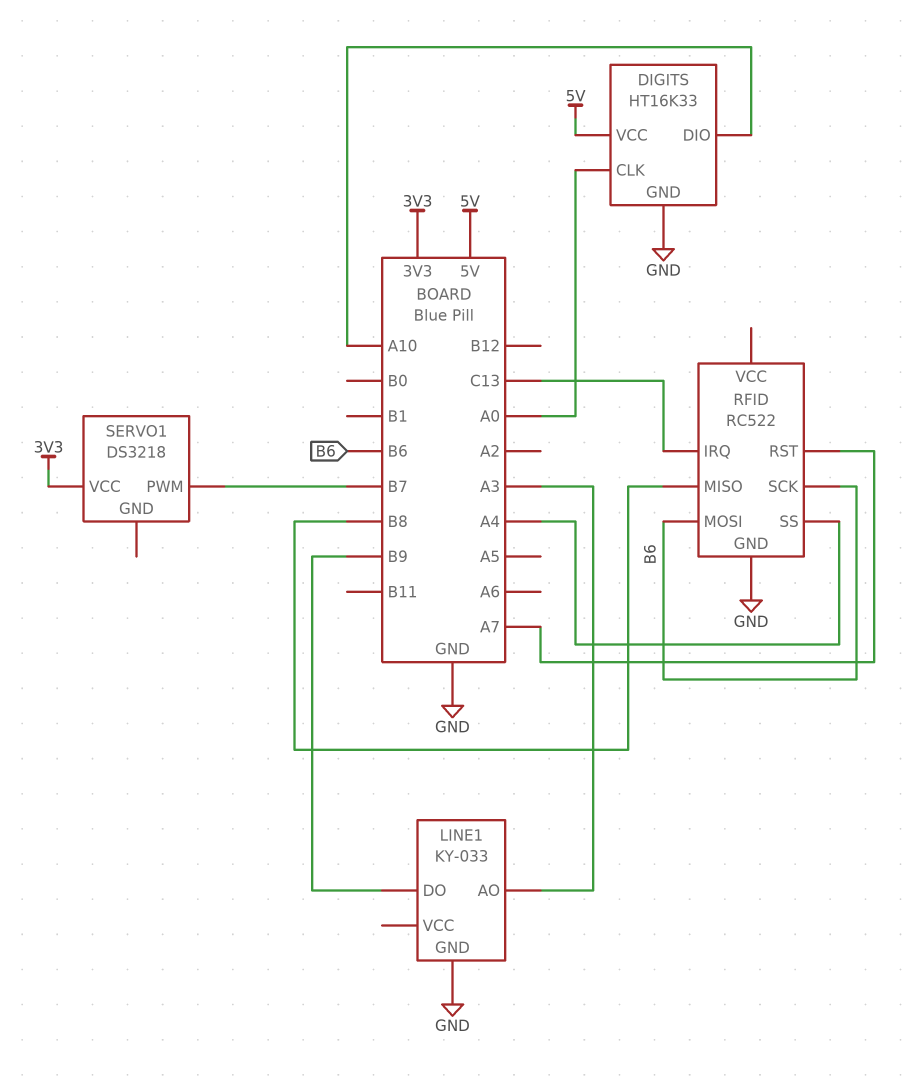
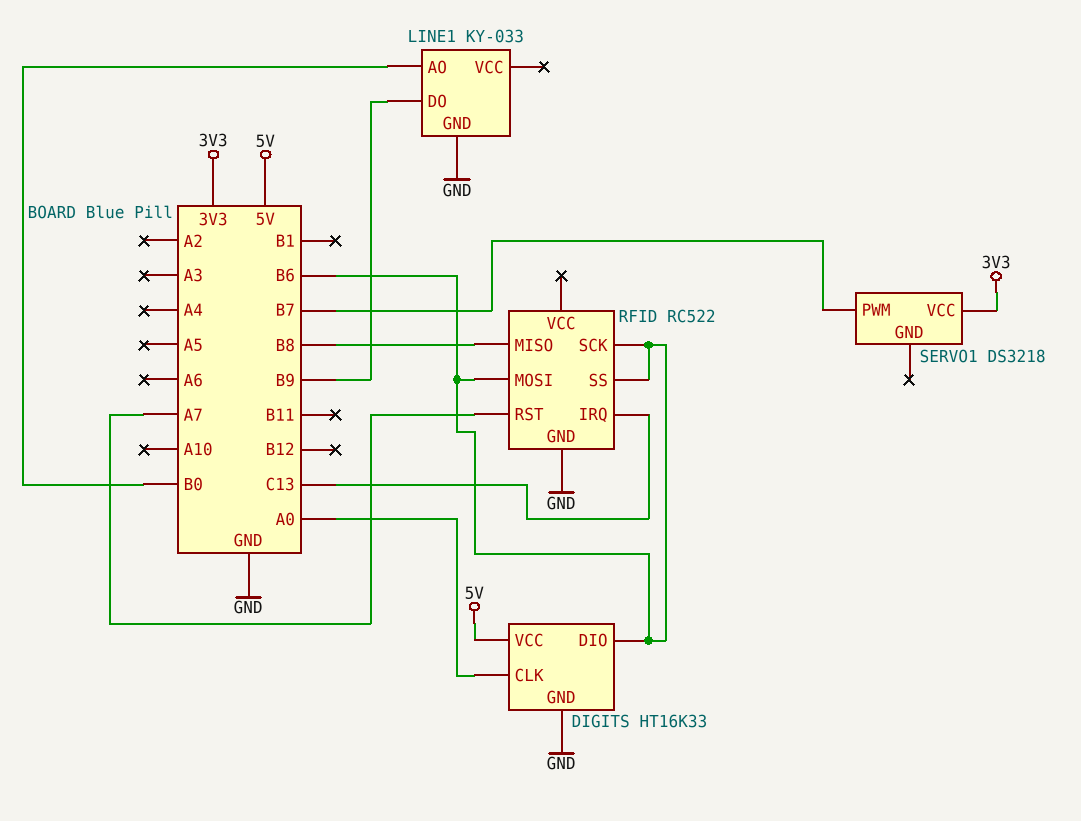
DIGITS pin DIO: A10 -> B6
LINE1 pin AO: A3 -> B0
RFID pin SS: A4 -> B6

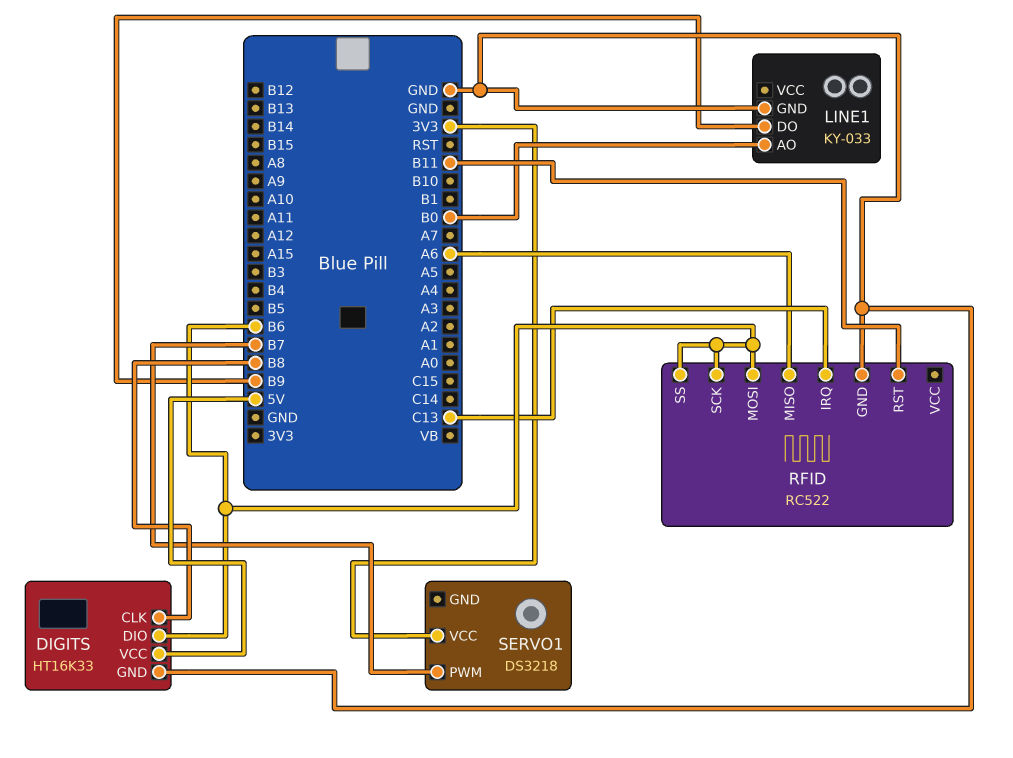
DIGITS pin CLK: A0 -> B8
RFID pin MISO: B8 -> A6
RFID pin RST: A7 -> B11

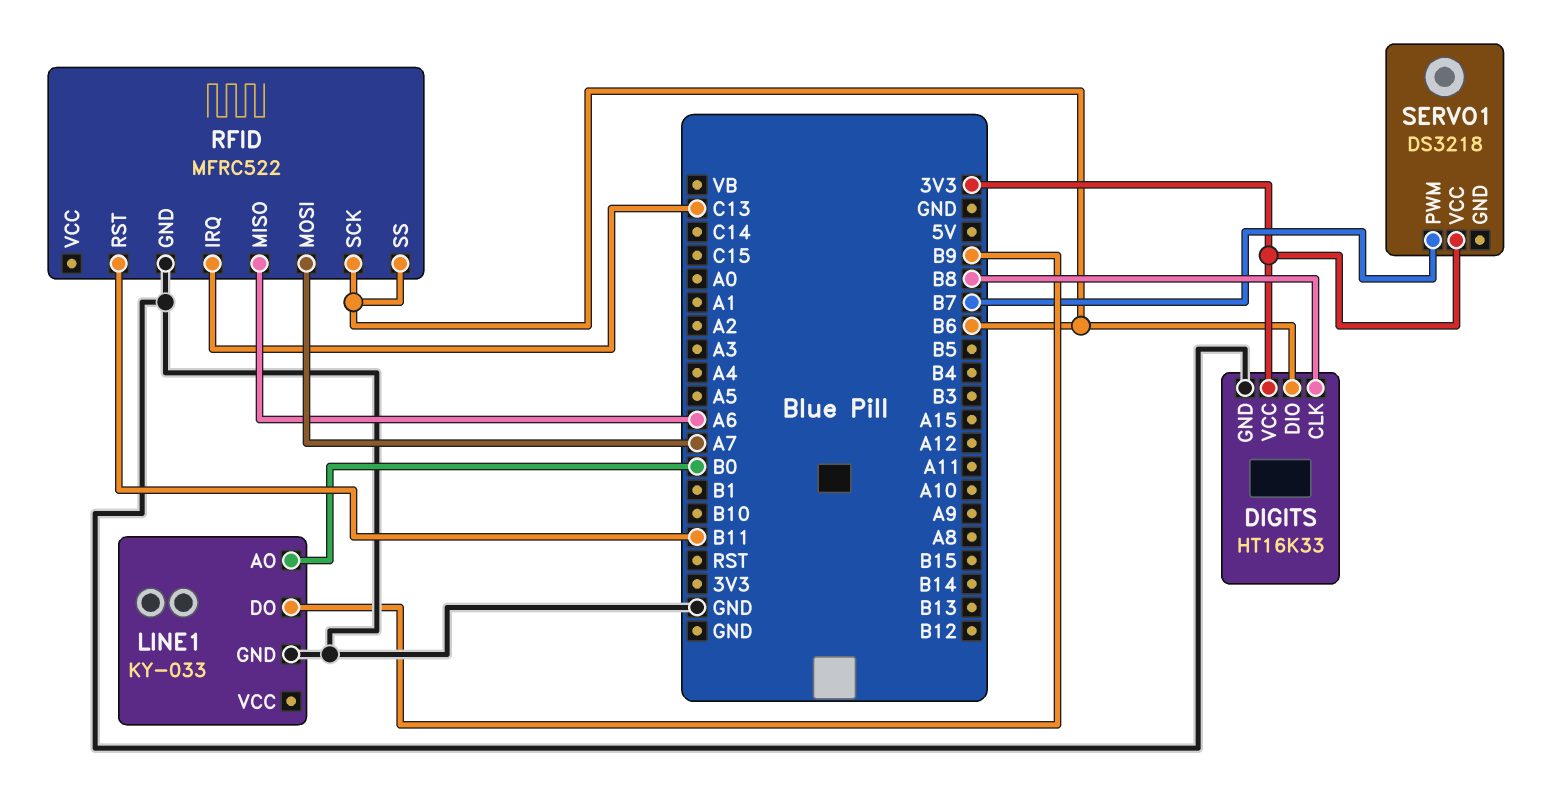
DIGITS pin VCC: 5V -> 3V3
RFID: RC522 -> MFRC522
RFID pin MOSI: B6 -> A7

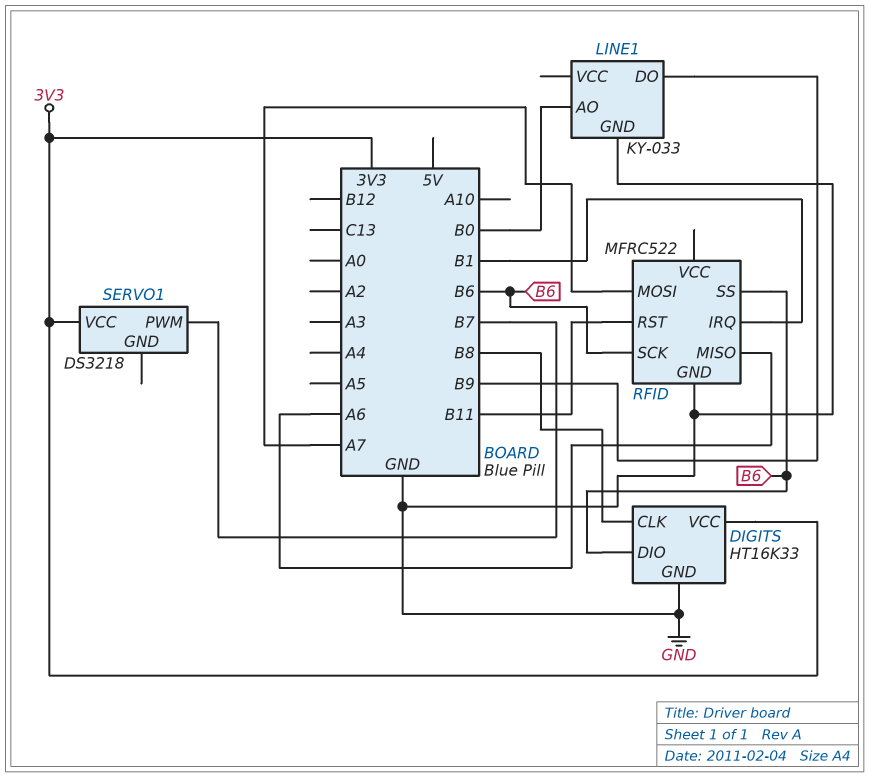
RFID pin IRQ: C13 -> B1

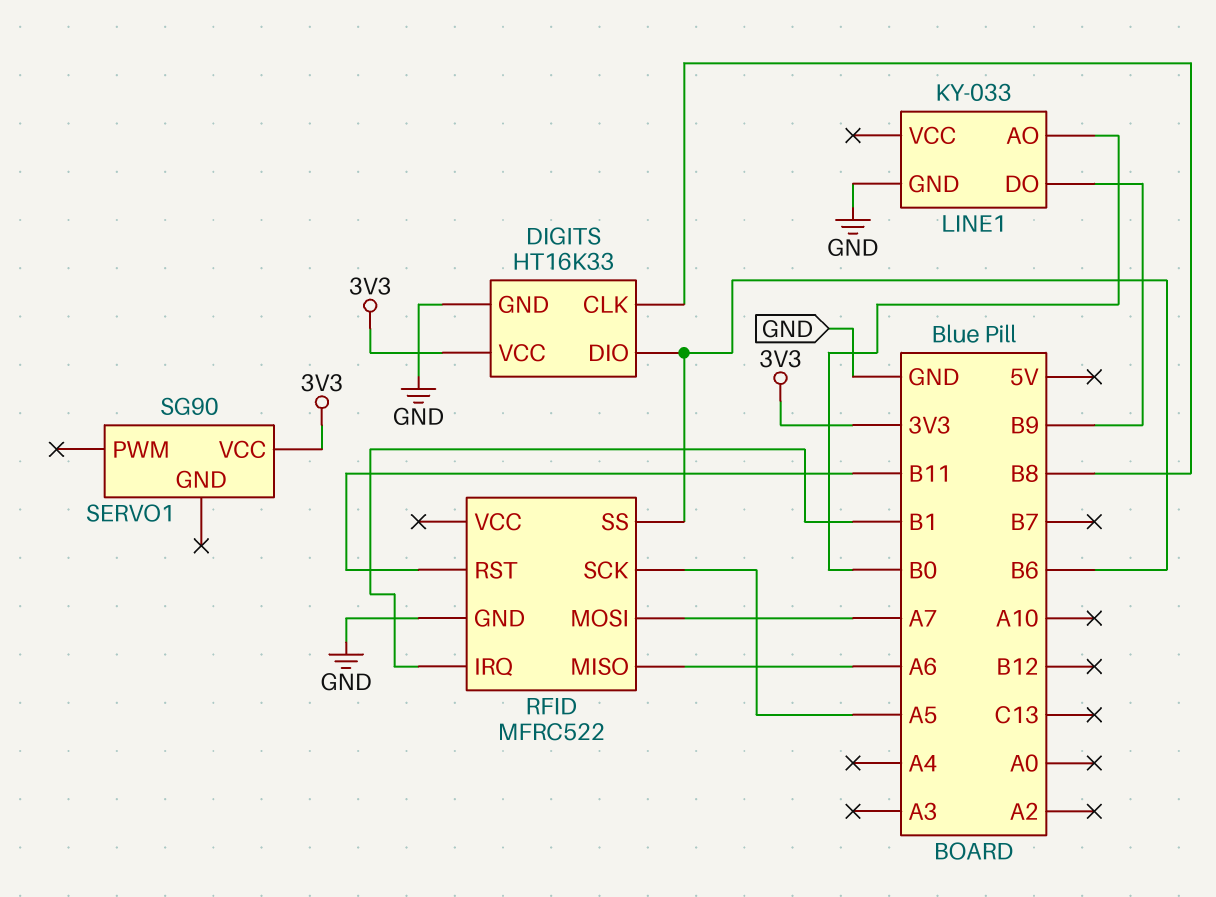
RFID pin SCK: B6 -> A5
SERVO1: DS3218 -> SG90
SERVO1 pin PWM: B7 -> none

